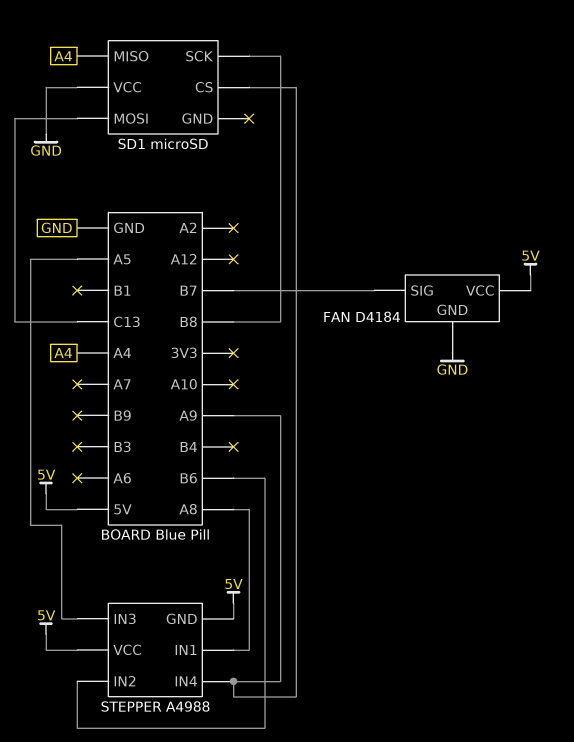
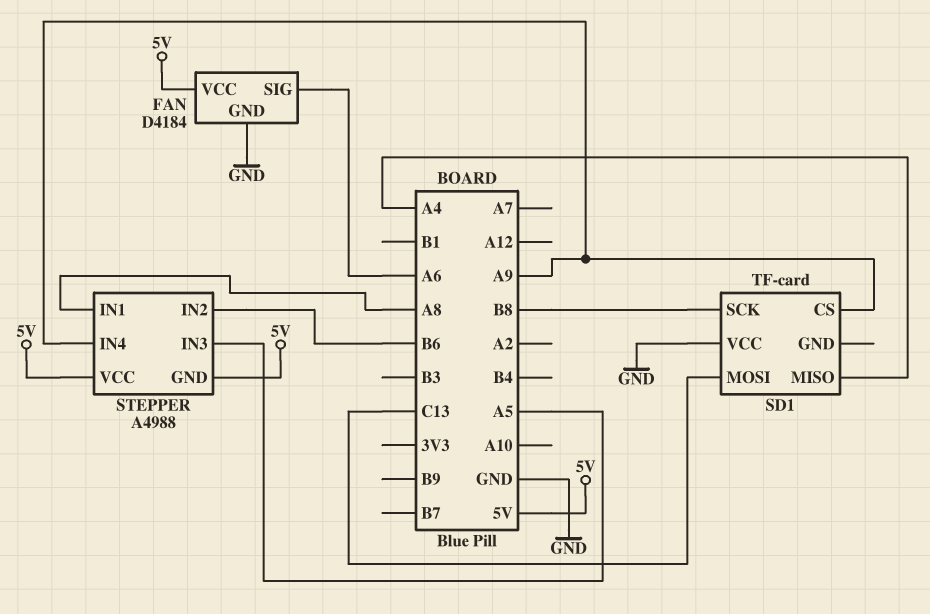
FAN pin SIG: B7 -> A6
SD1: microSD -> TF-card

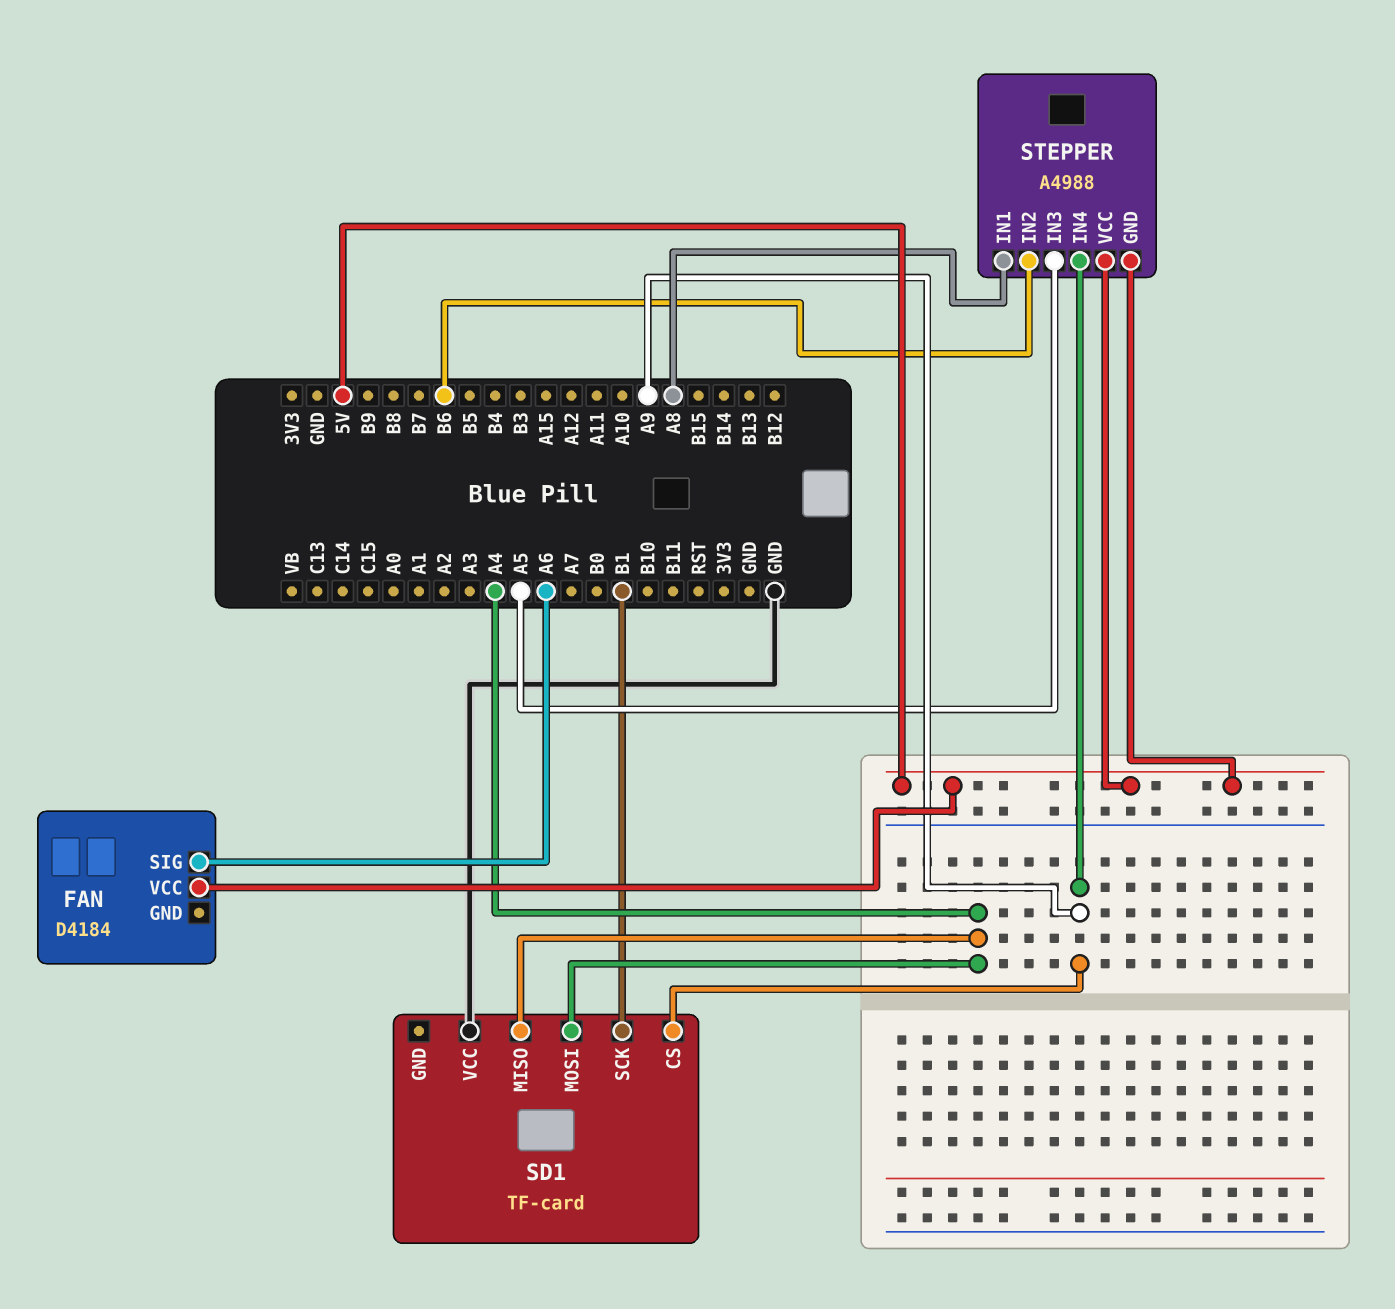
FAN pin GND: GND -> none
SD1 pin MOSI: C13 -> A4
SD1 pin SCK: B8 -> B1

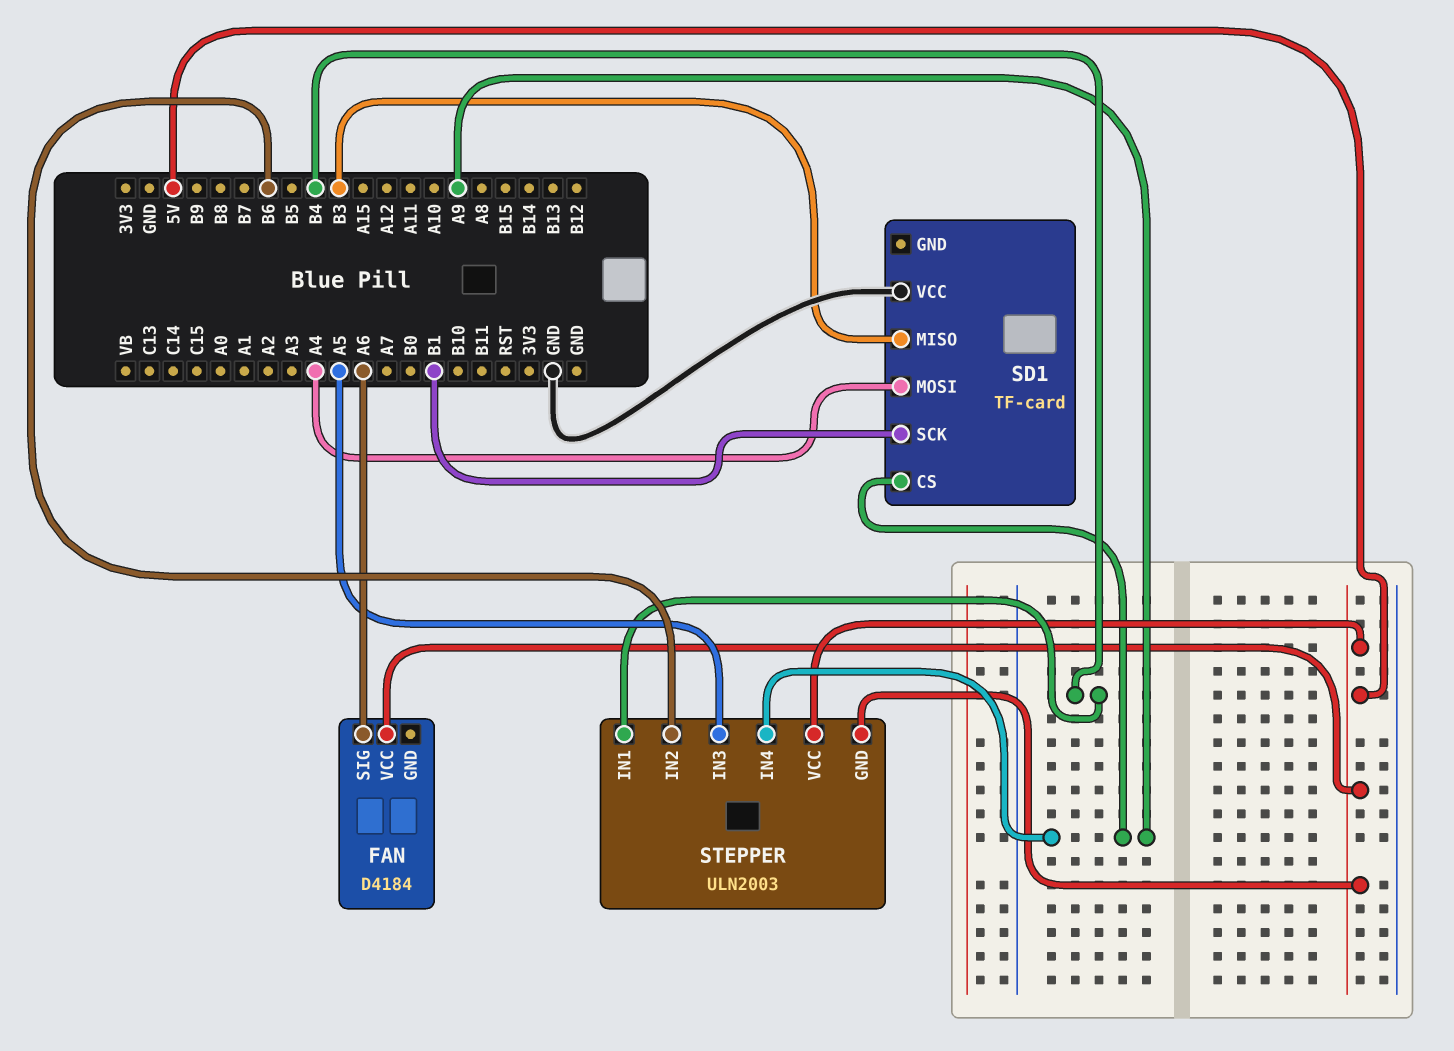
SD1 pin MISO: A4 -> B3
STEPPER: A4988 -> ULN2003
STEPPER pin IN1: A8 -> B4

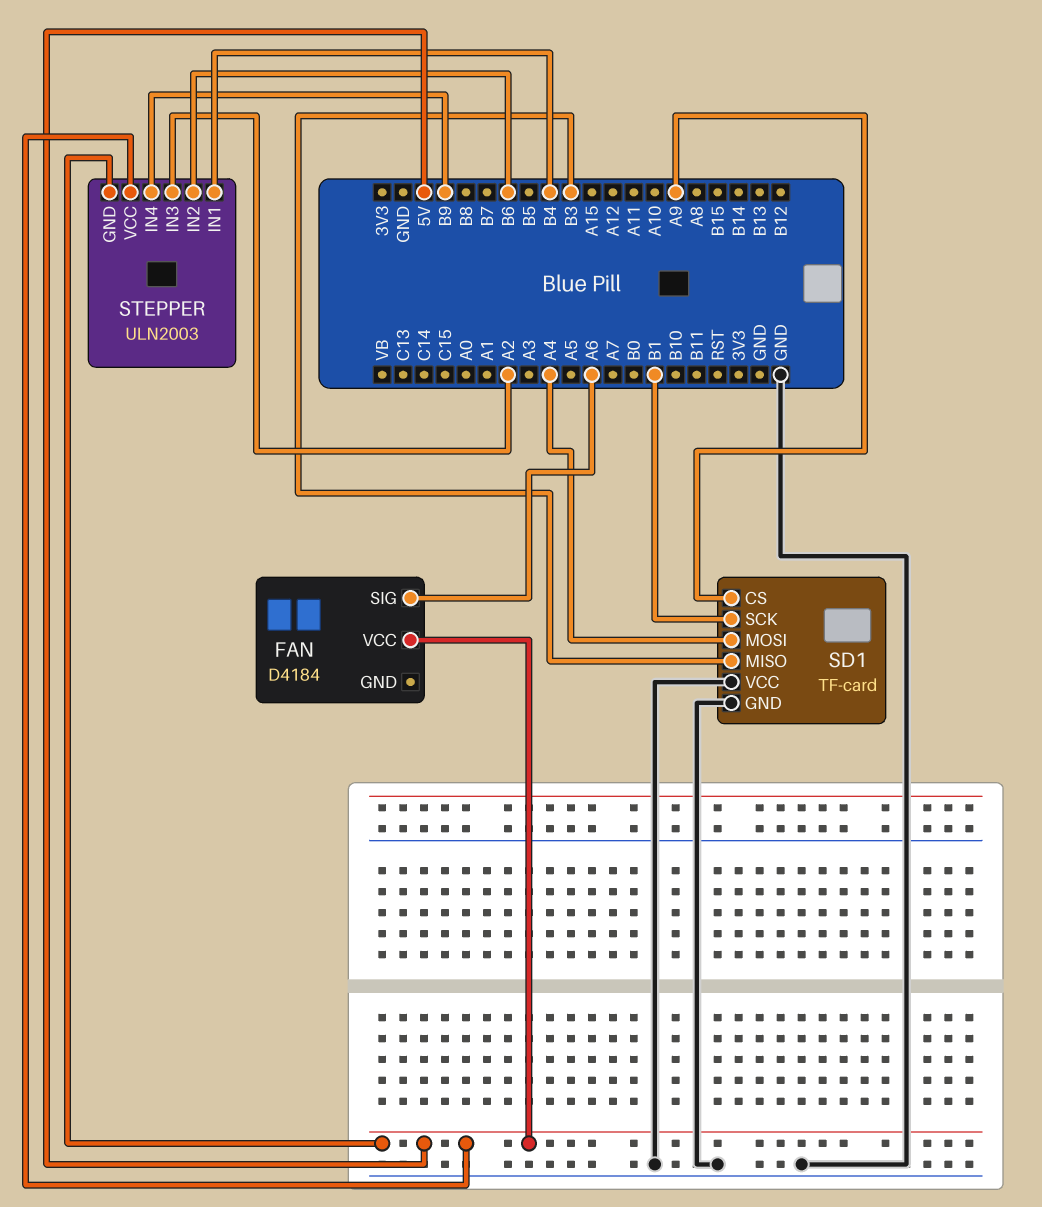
SD1 pin GND: none -> GND
STEPPER pin IN3: A5 -> A2
STEPPER pin IN4: A9 -> B9

